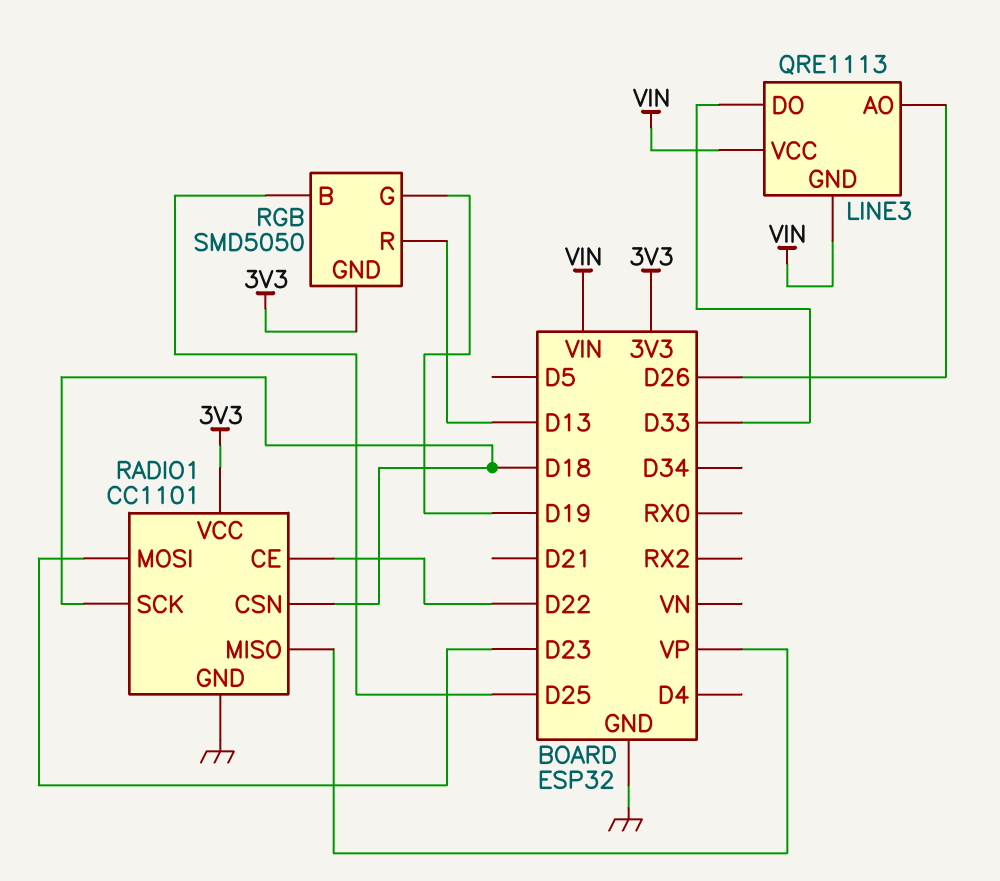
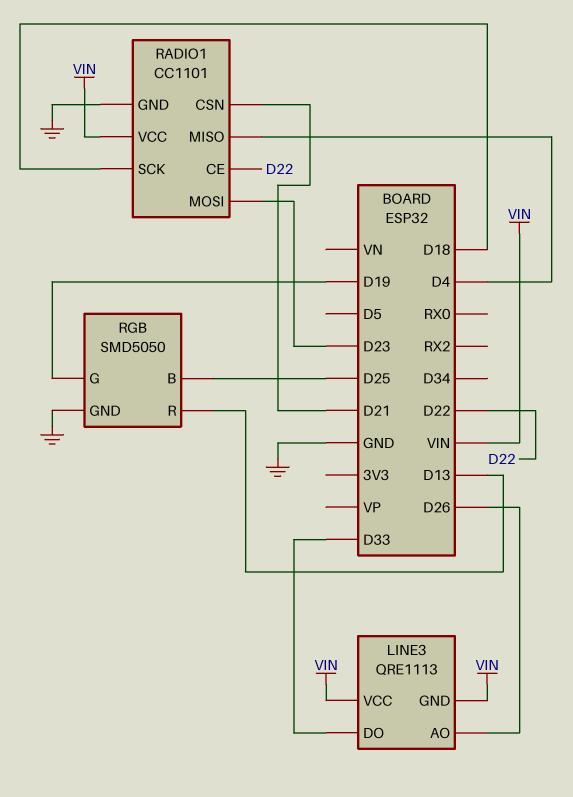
RADIO1 pin CSN: D18 -> D21
RADIO1 pin MISO: VP -> D4
RADIO1 pin VCC: 3V3 -> VIN
RGB pin GND: 3V3 -> GND

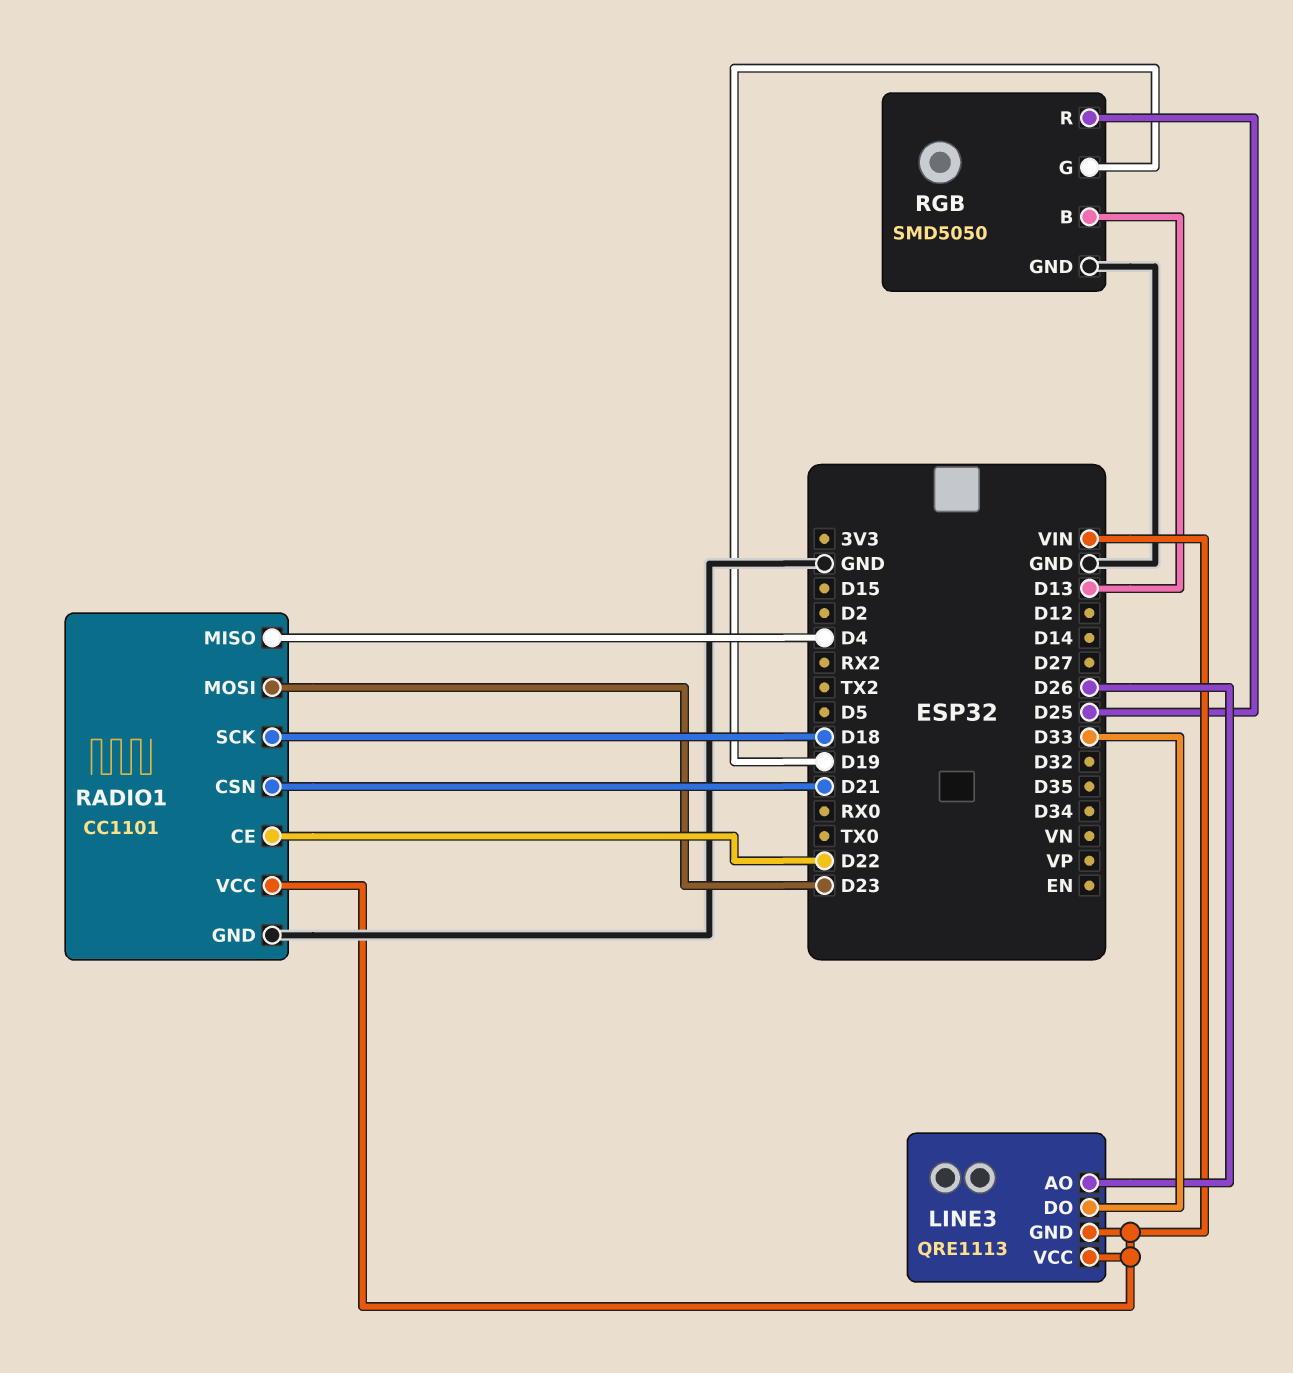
RGB pin B: D25 -> D13
RGB pin R: D13 -> D25

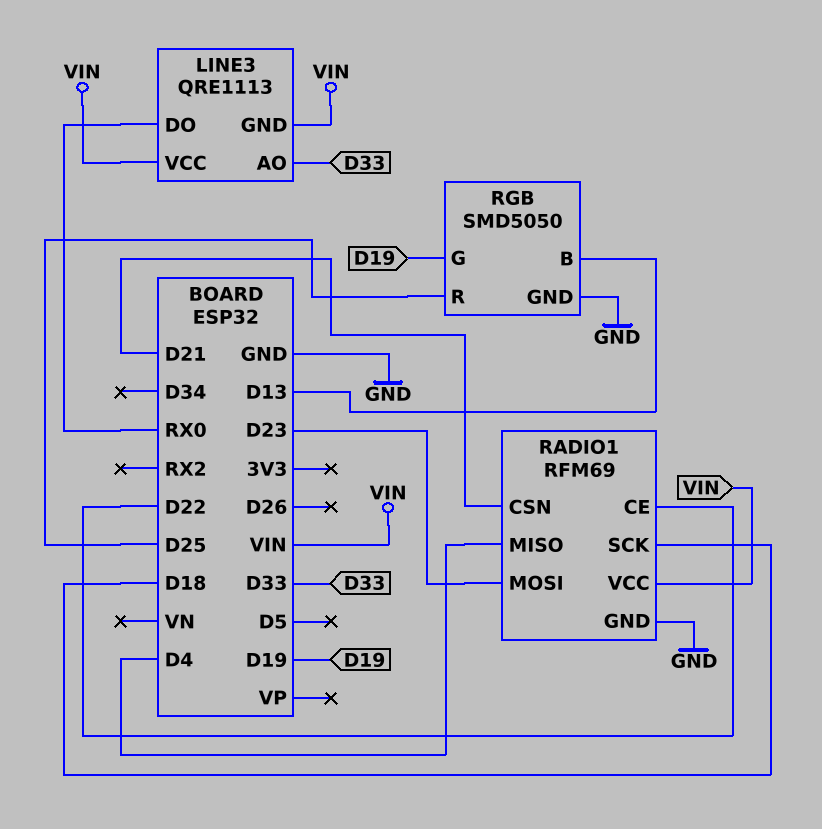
LINE3 pin AO: D26 -> D33
LINE3 pin DO: D33 -> RX0
RADIO1: CC1101 -> RFM69

